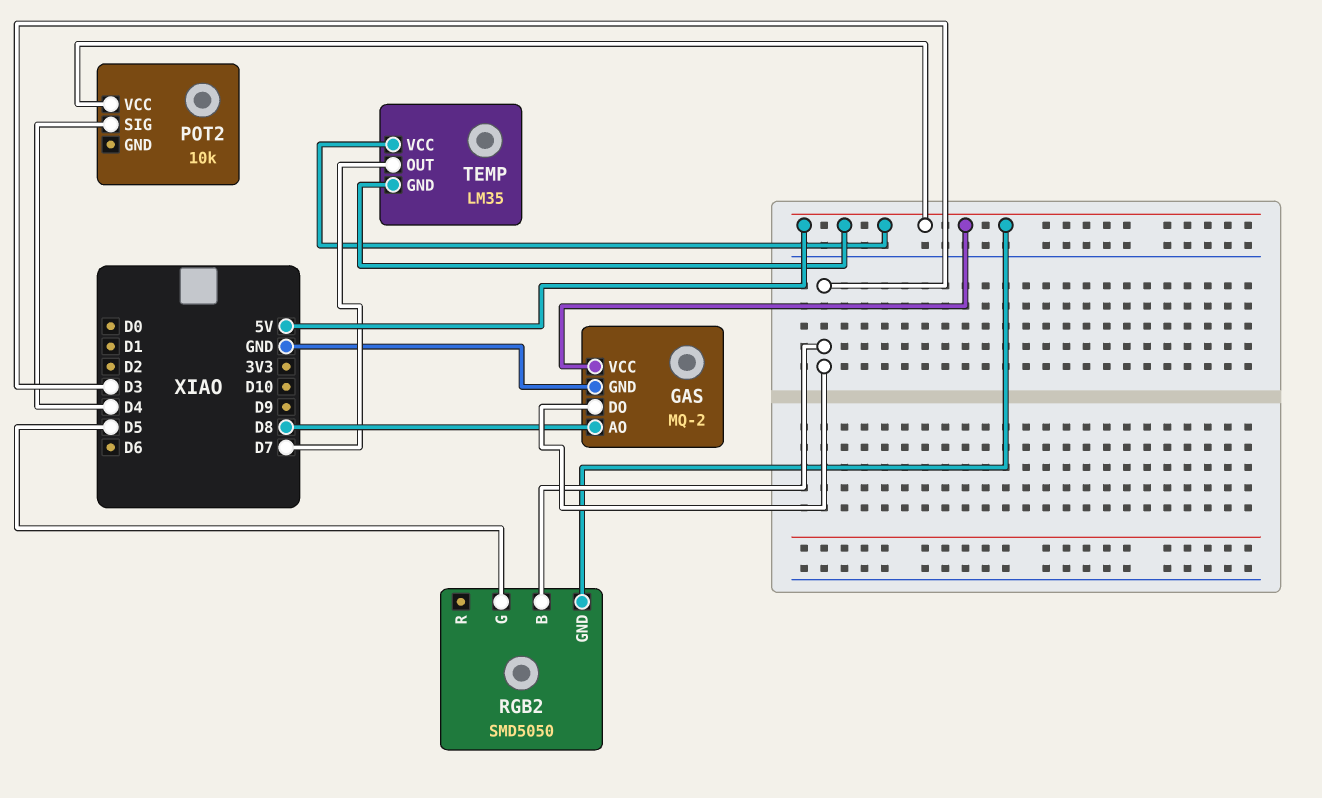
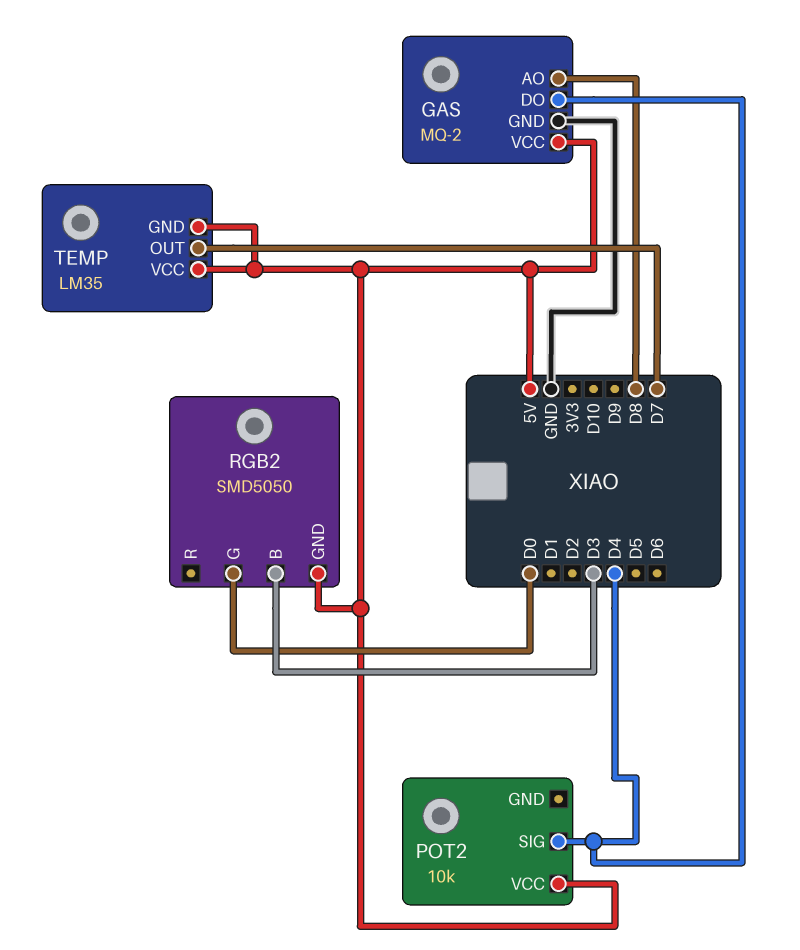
GAS pin DO: D3 -> D4
RGB2 pin G: D5 -> D0

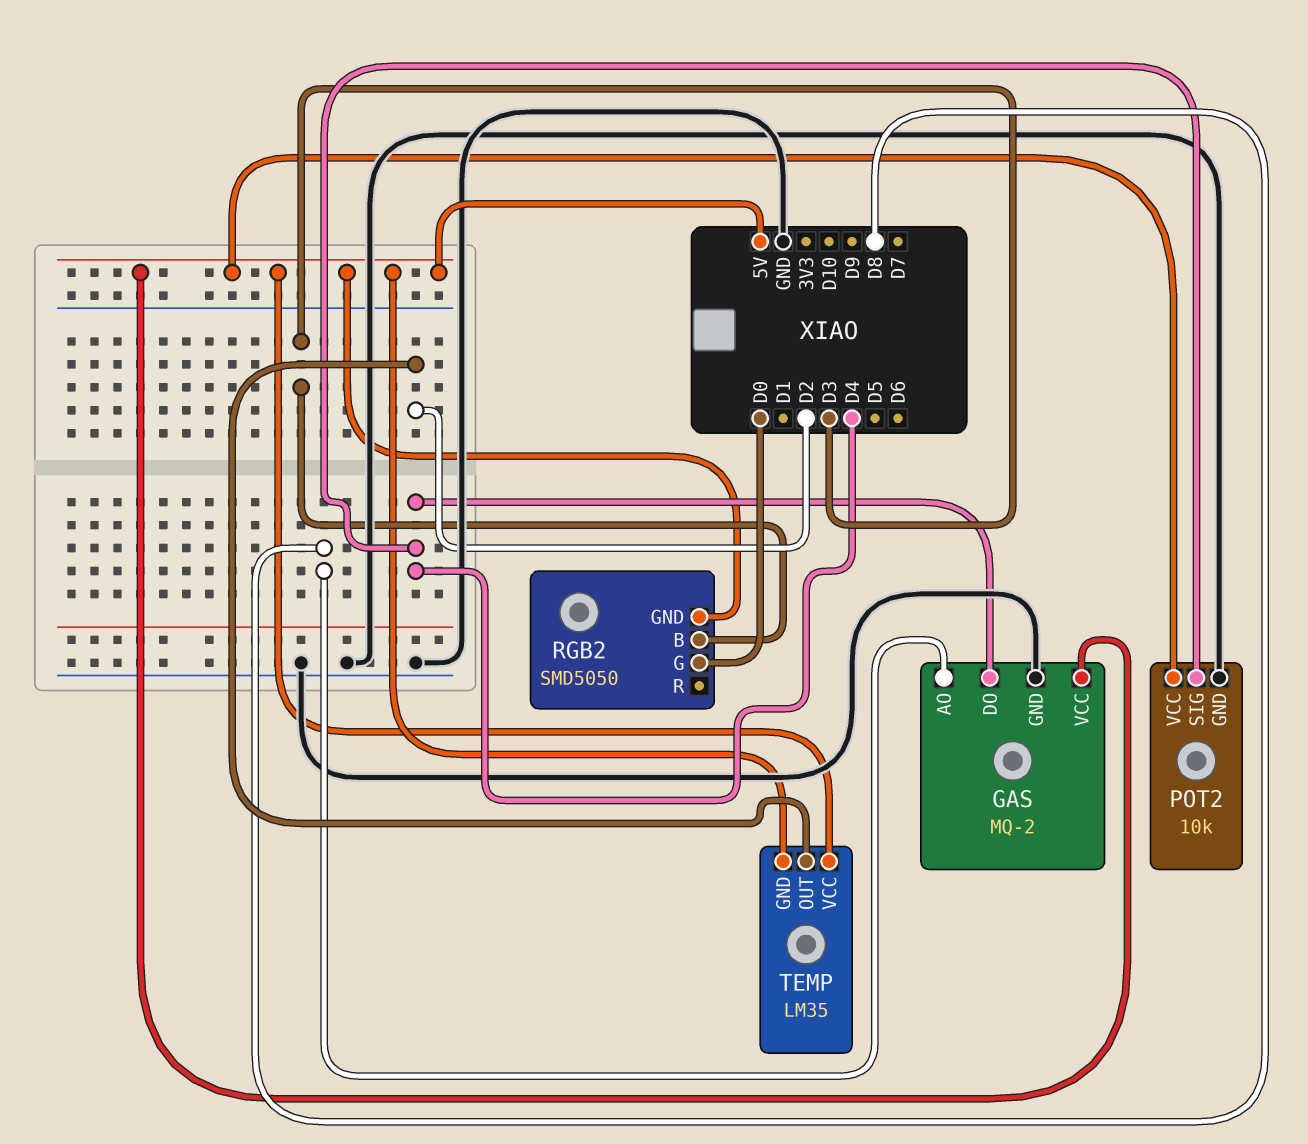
POT2 pin GND: none -> GND
TEMP pin OUT: D7 -> D2

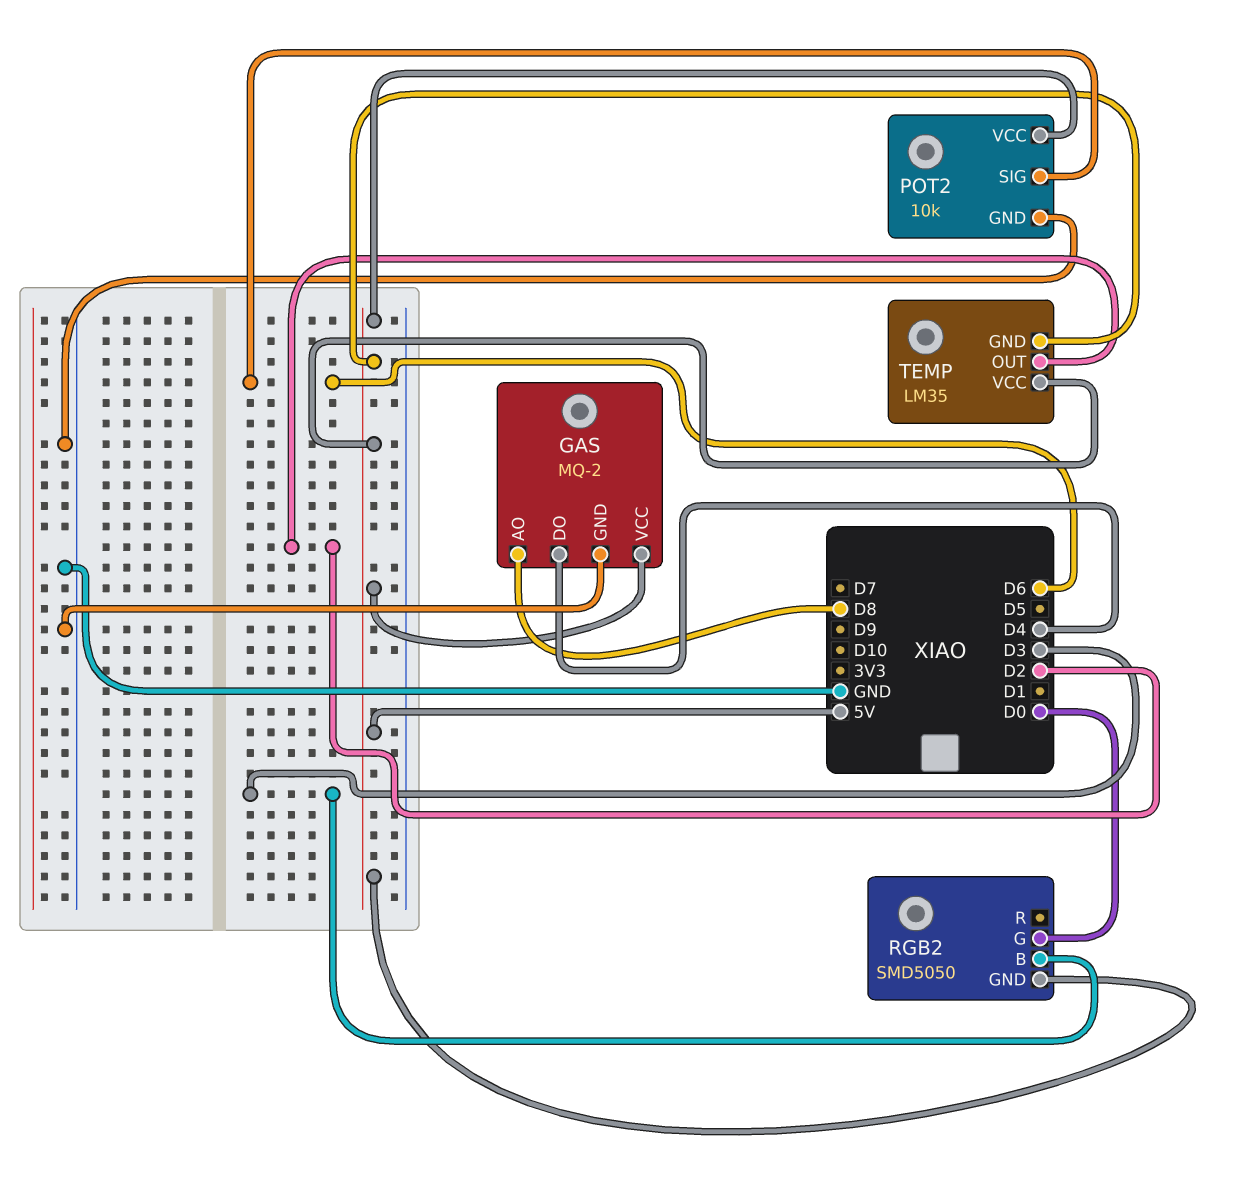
POT2 pin SIG: D4 -> D6

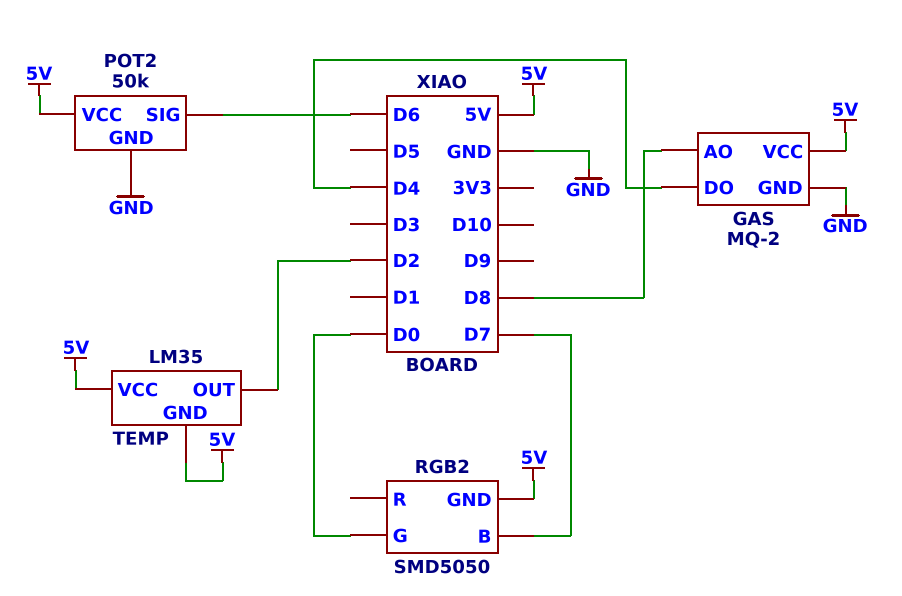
POT2: 10k -> 50k
RGB2 pin B: D3 -> D7

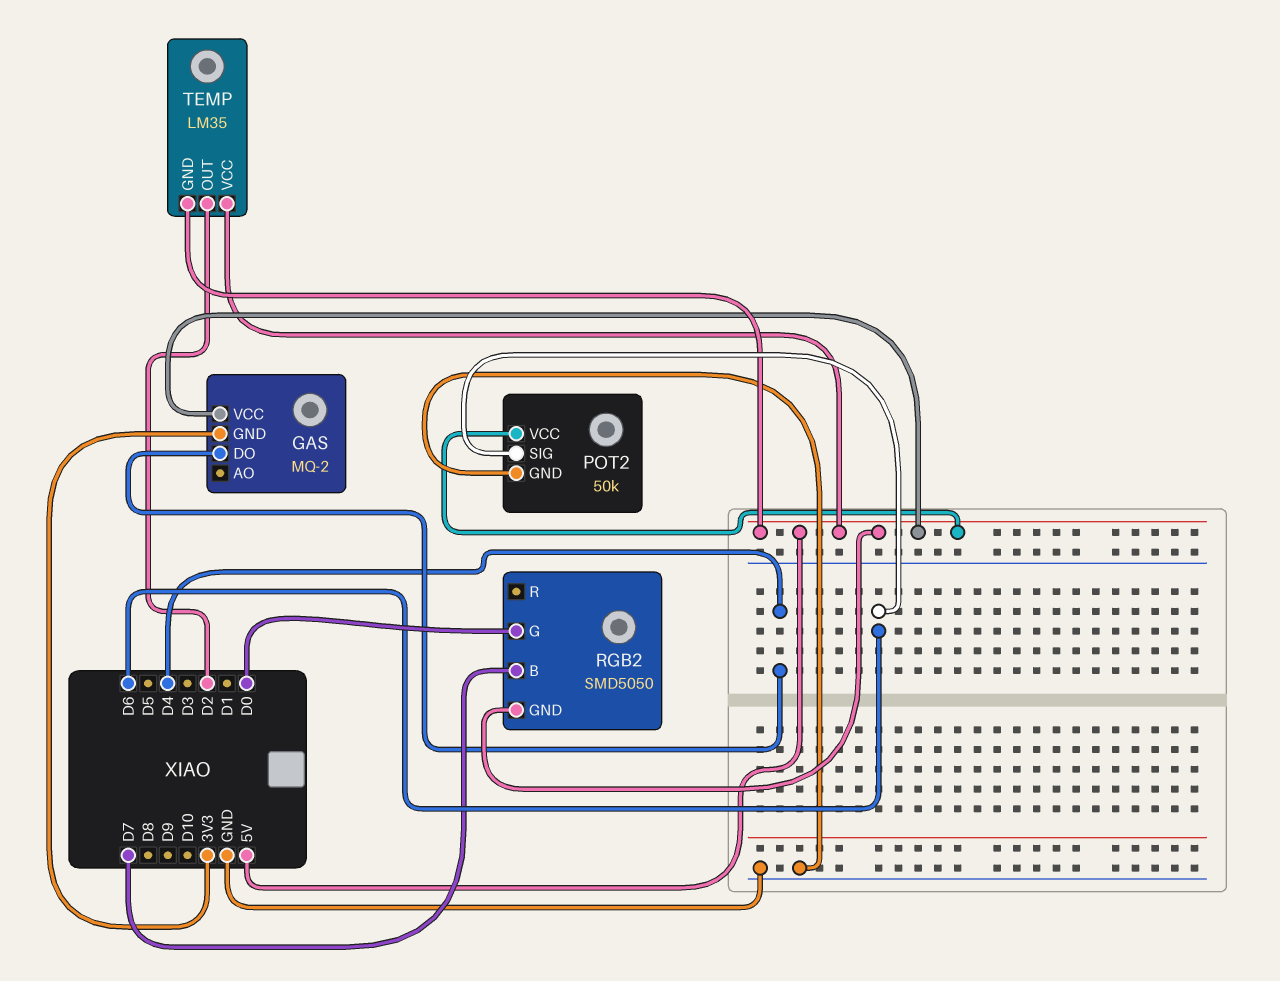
GAS pin AO: D8 -> none
GAS pin GND: GND -> 3V3

